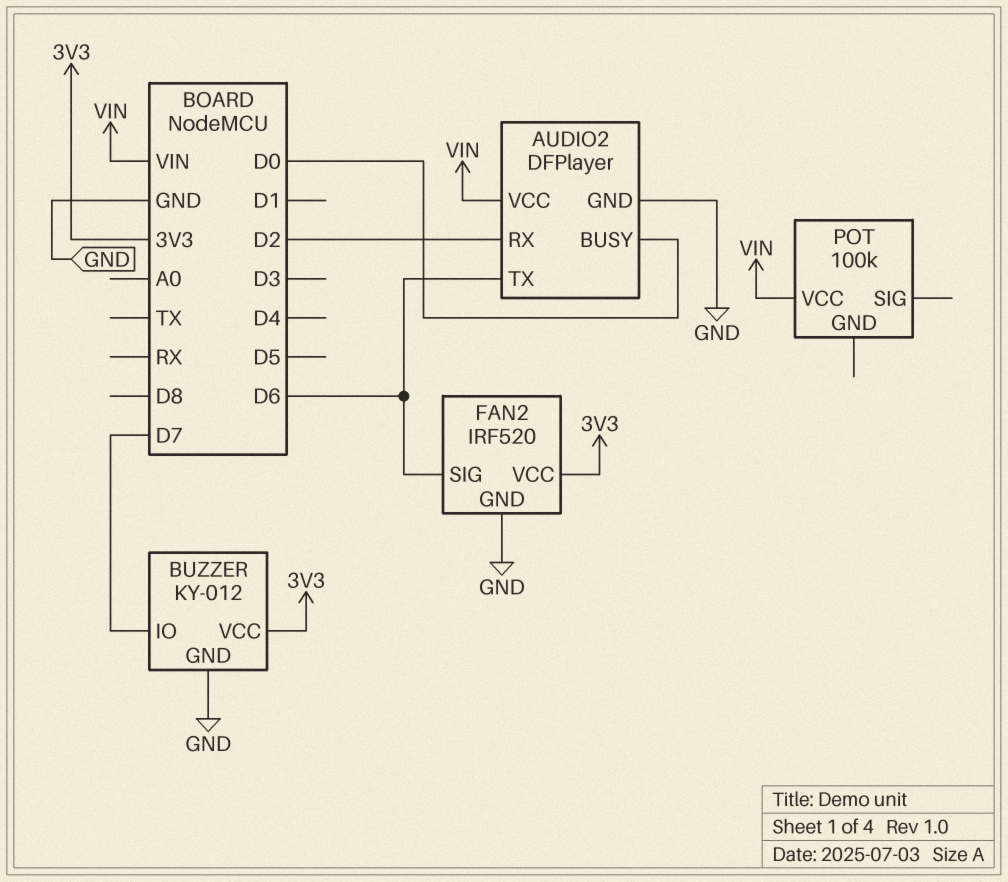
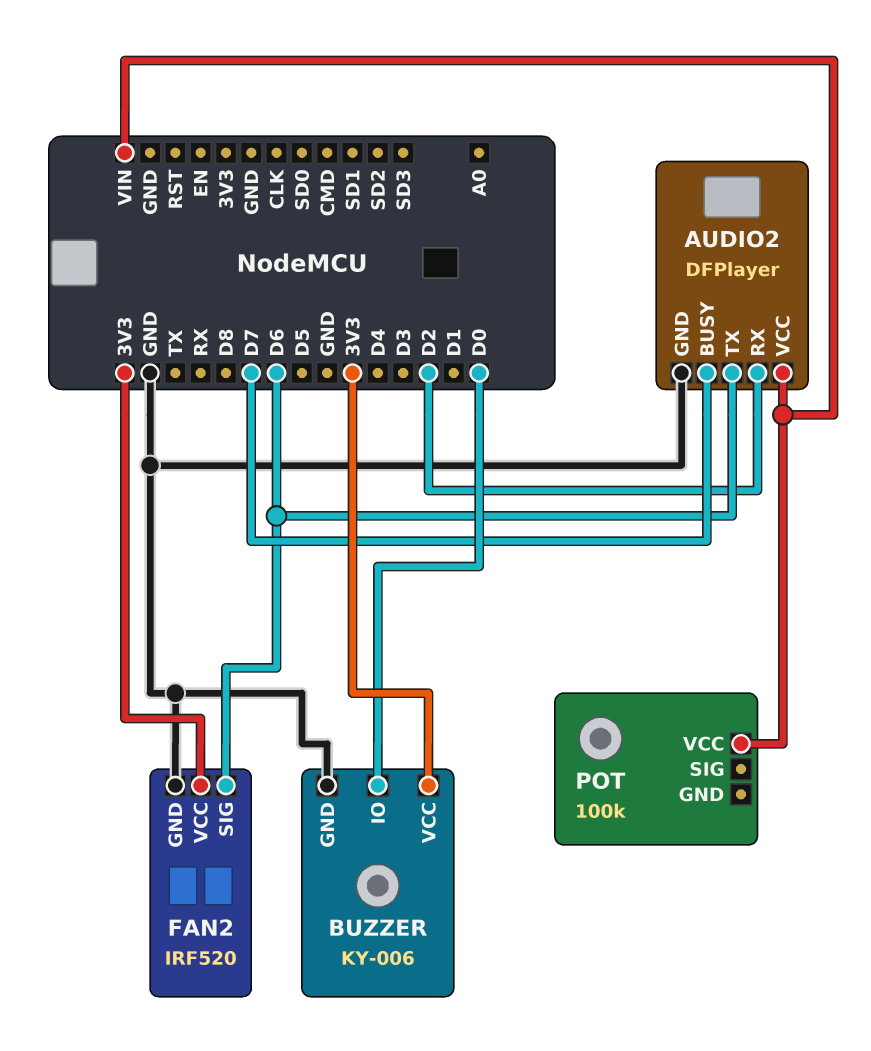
AUDIO2 pin BUSY: D0 -> D7
BUZZER: KY-012 -> KY-006
BUZZER pin IO: D7 -> D0

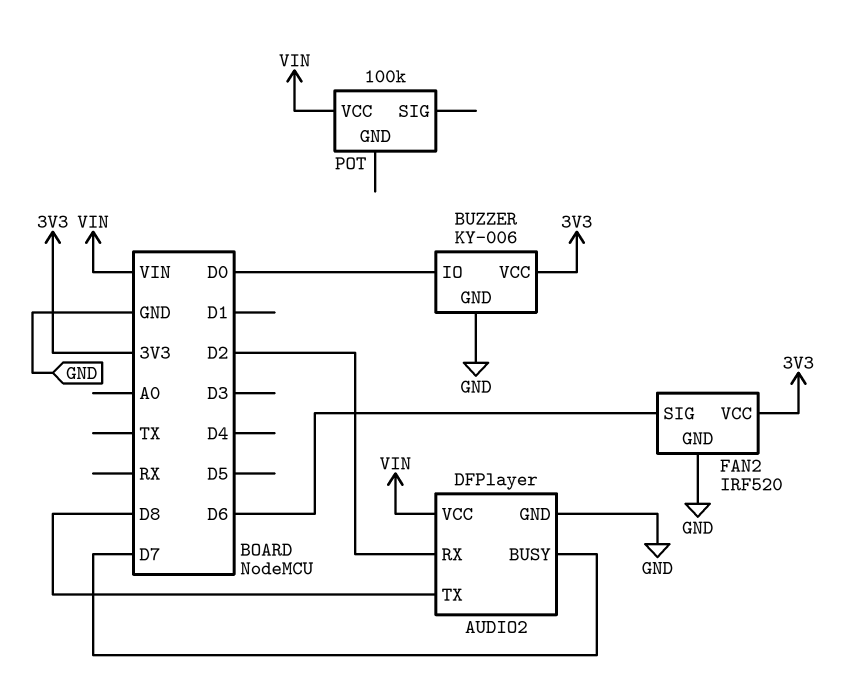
AUDIO2 pin TX: D6 -> D8

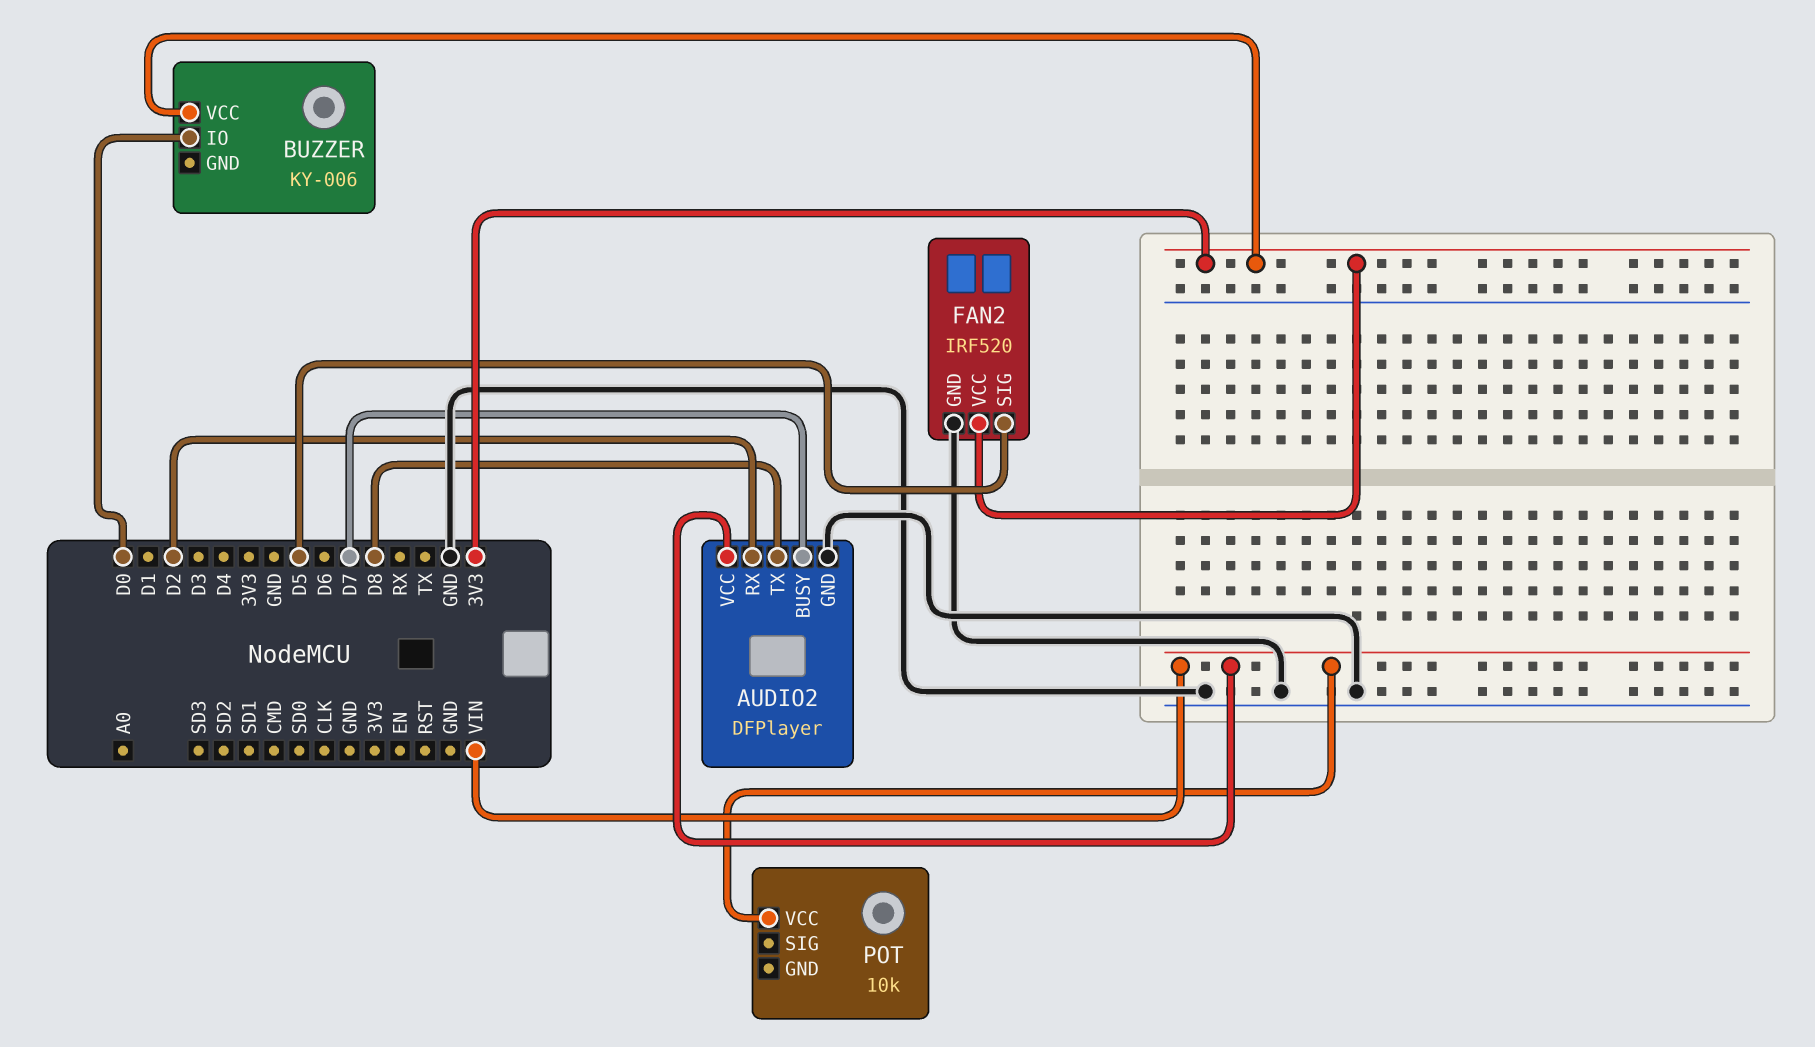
BUZZER pin GND: GND -> none
FAN2 pin SIG: D6 -> D5
POT: 100k -> 10k

